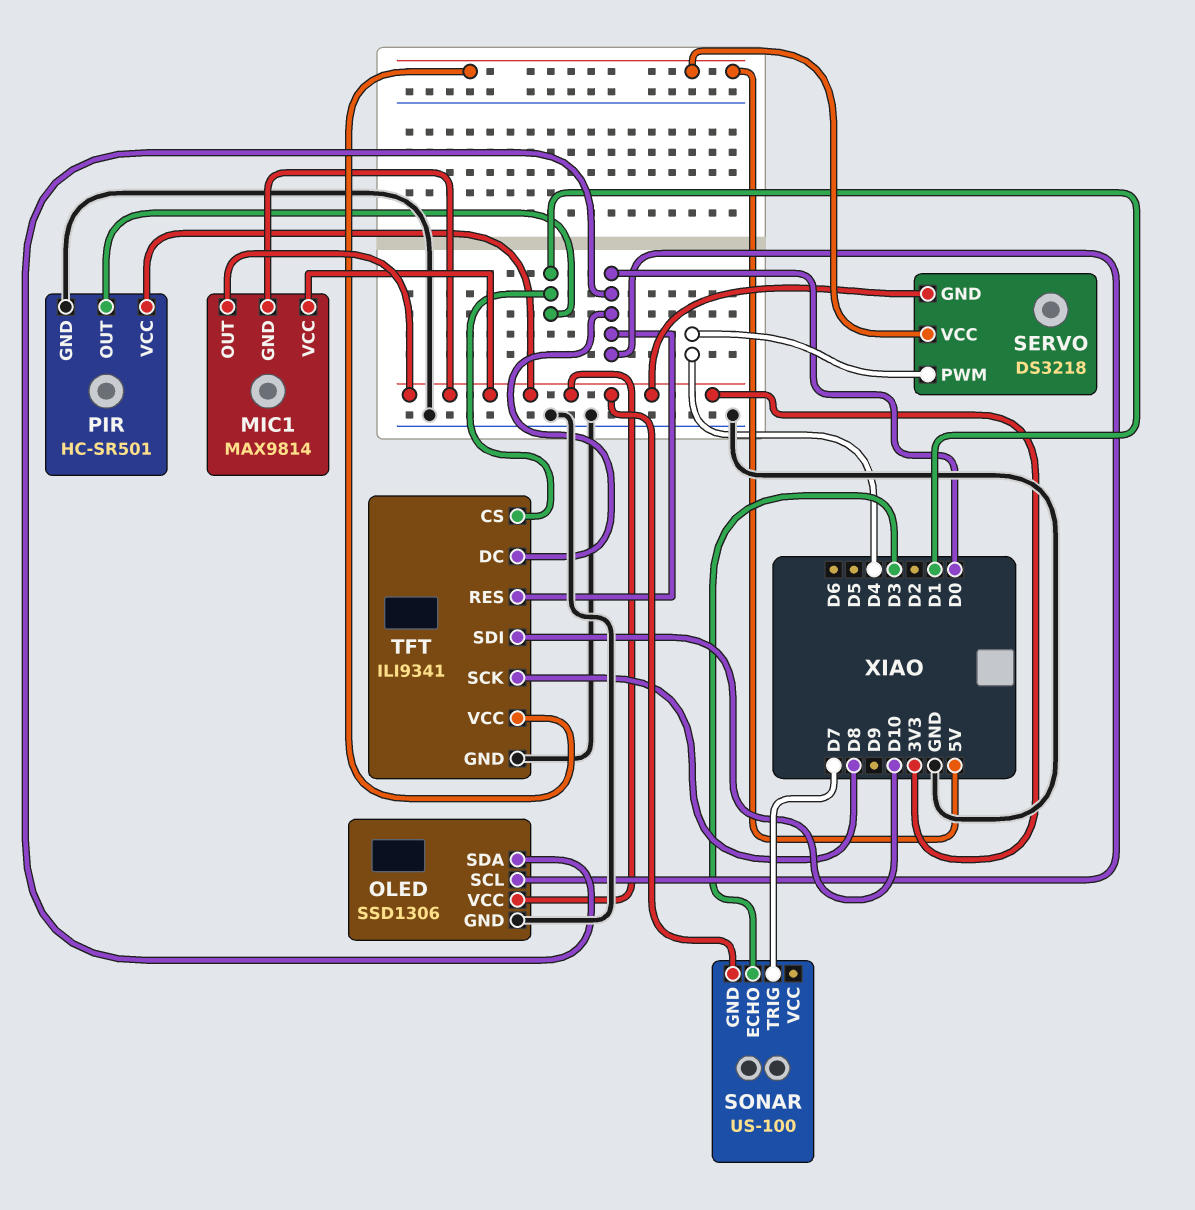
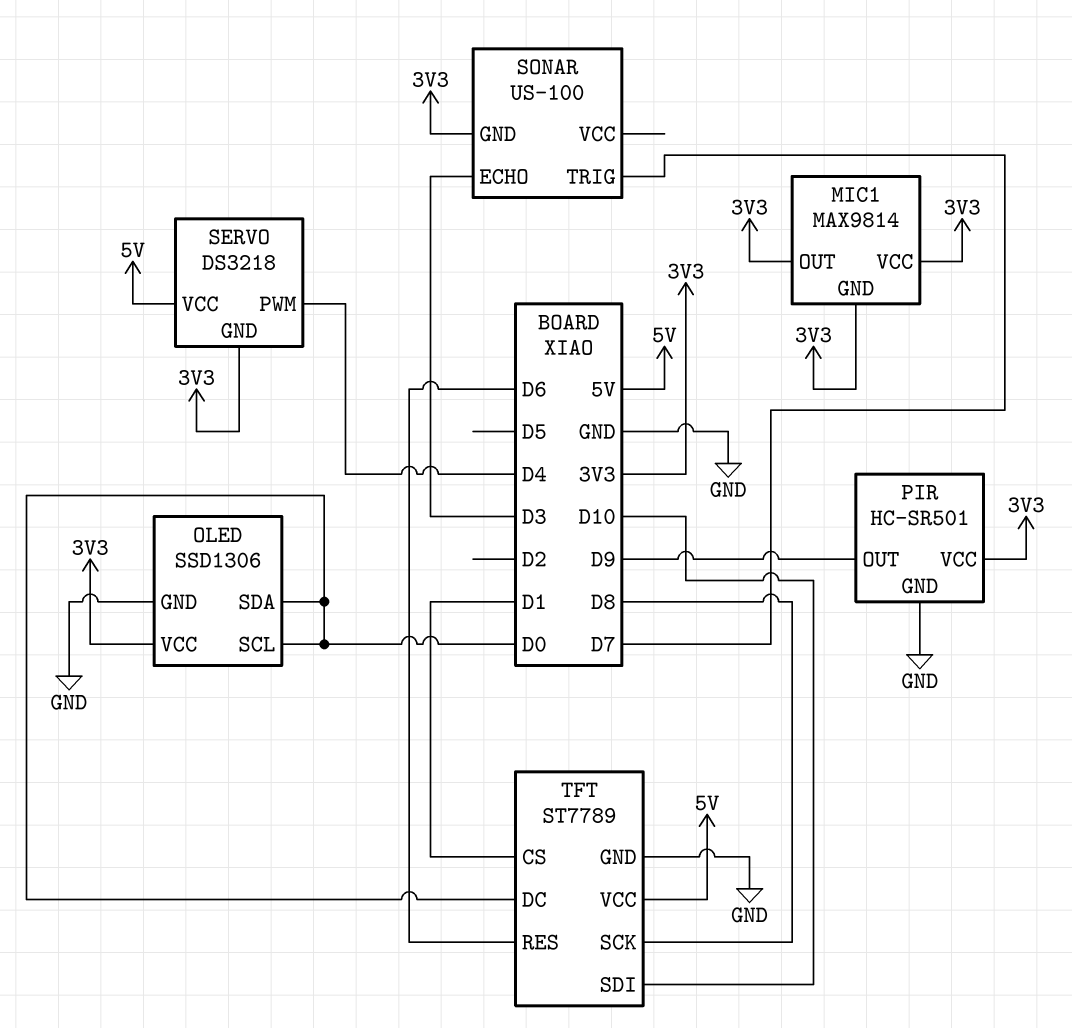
PIR pin OUT: D1 -> D9
TFT: ILI9341 -> ST7789
TFT pin RES: D0 -> D6

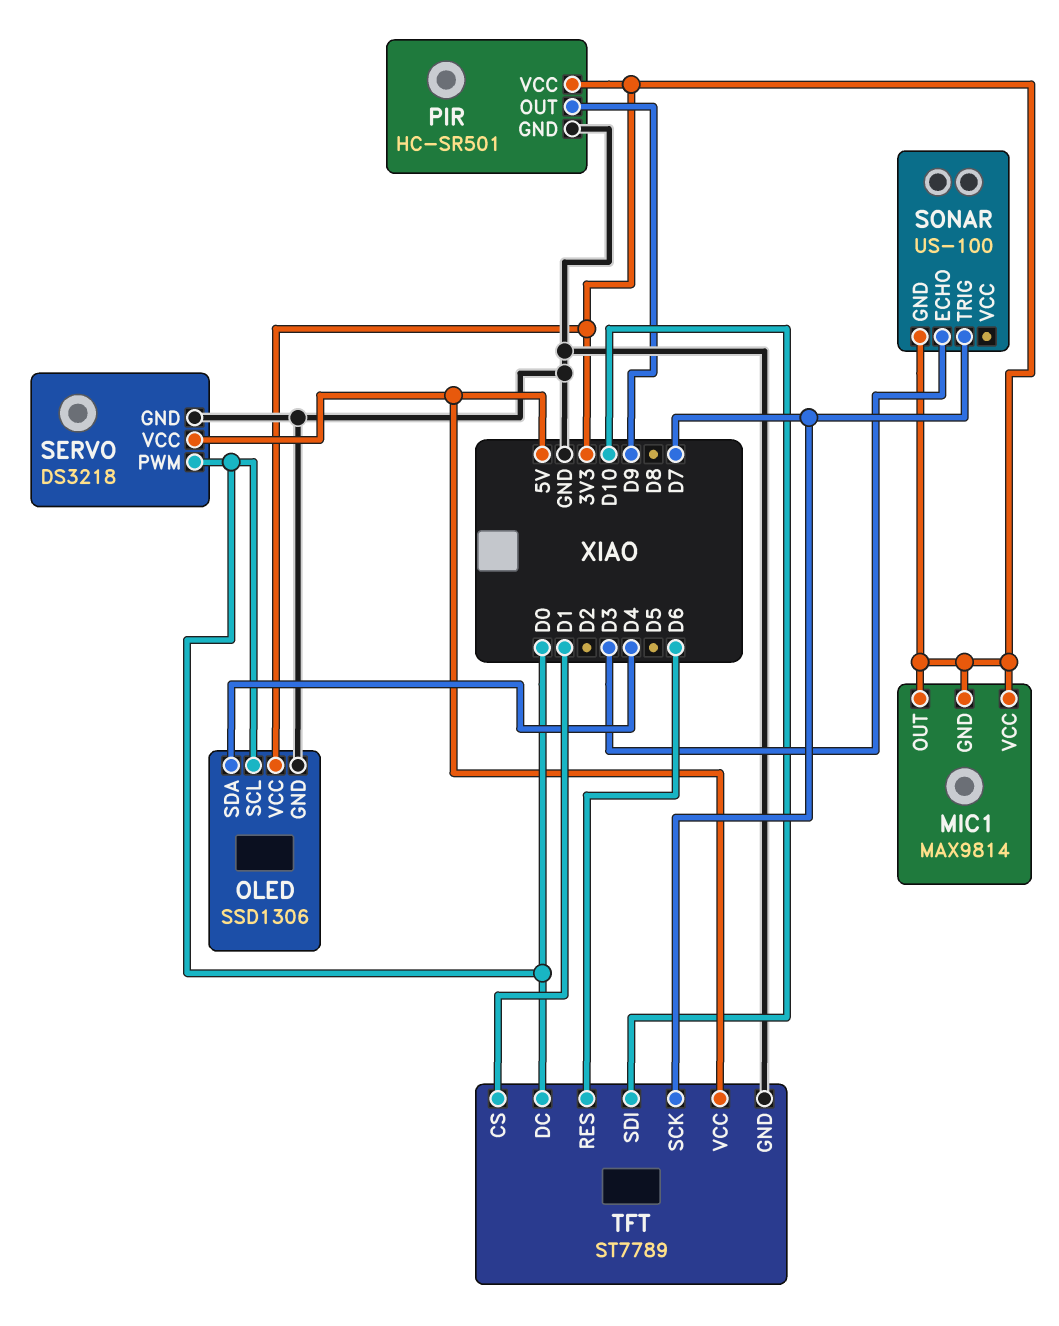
OLED pin SDA: D0 -> D4
SERVO pin GND: 3V3 -> GND
SERVO pin PWM: D4 -> D0
TFT pin SCK: D8 -> D7

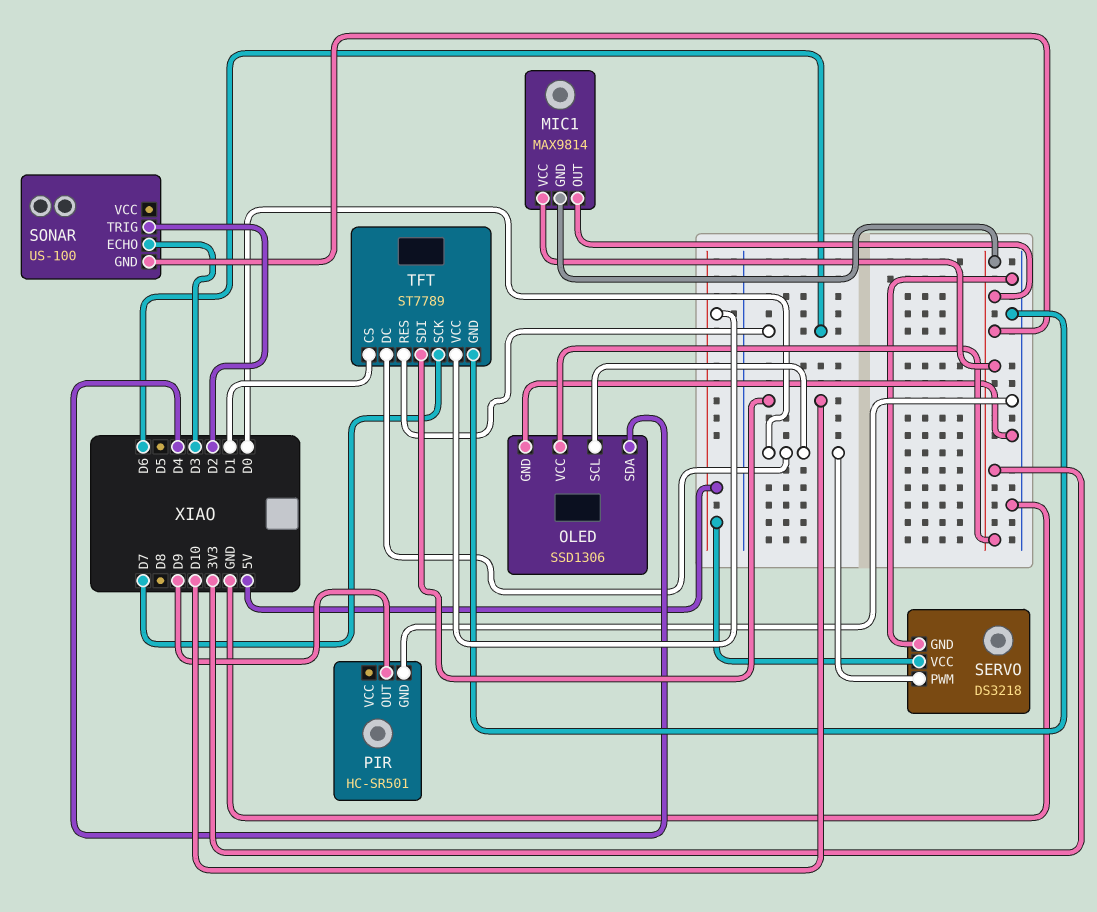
PIR pin VCC: 3V3 -> none
SONAR pin TRIG: D7 -> D2

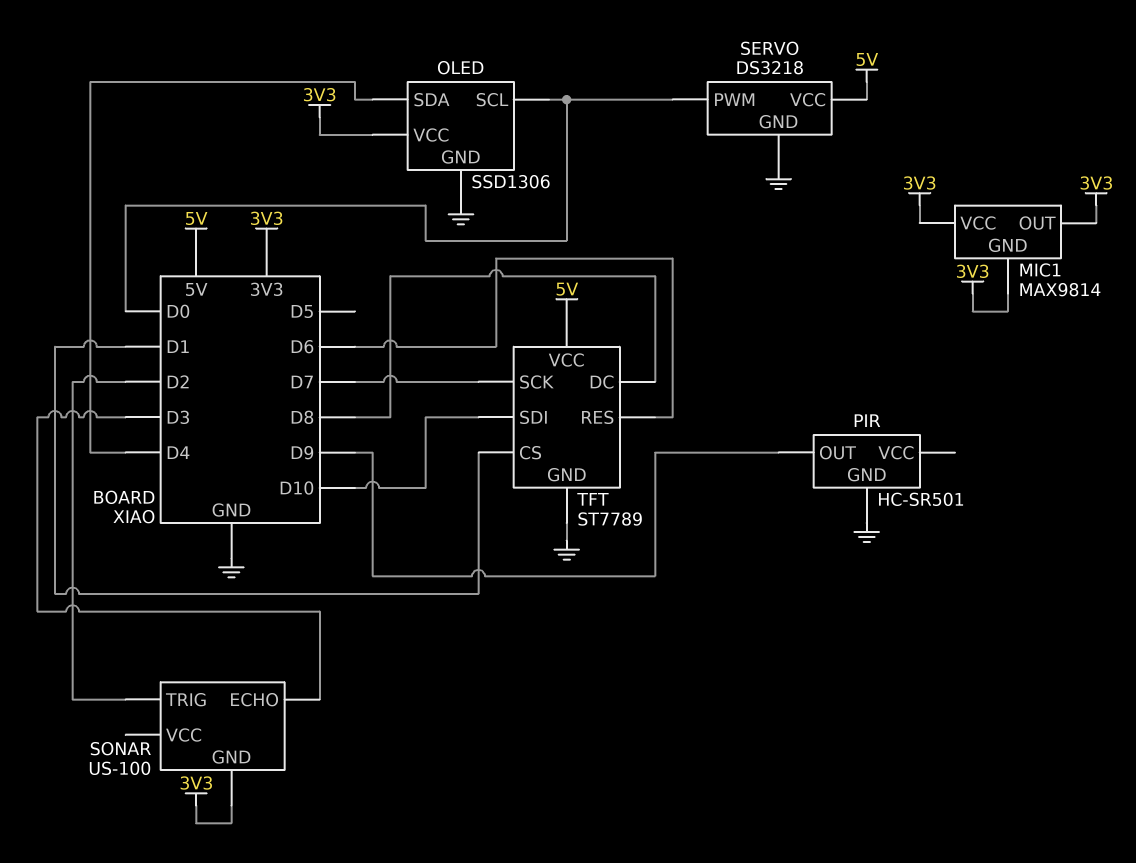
TFT pin DC: D0 -> D8

